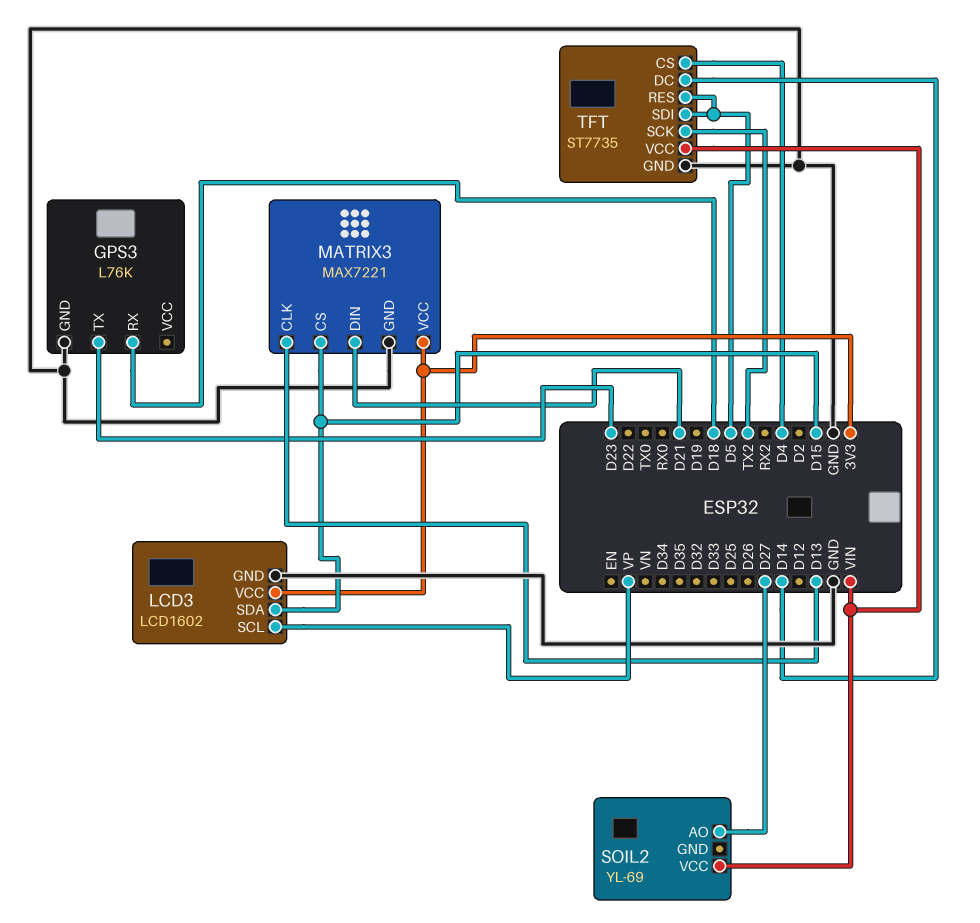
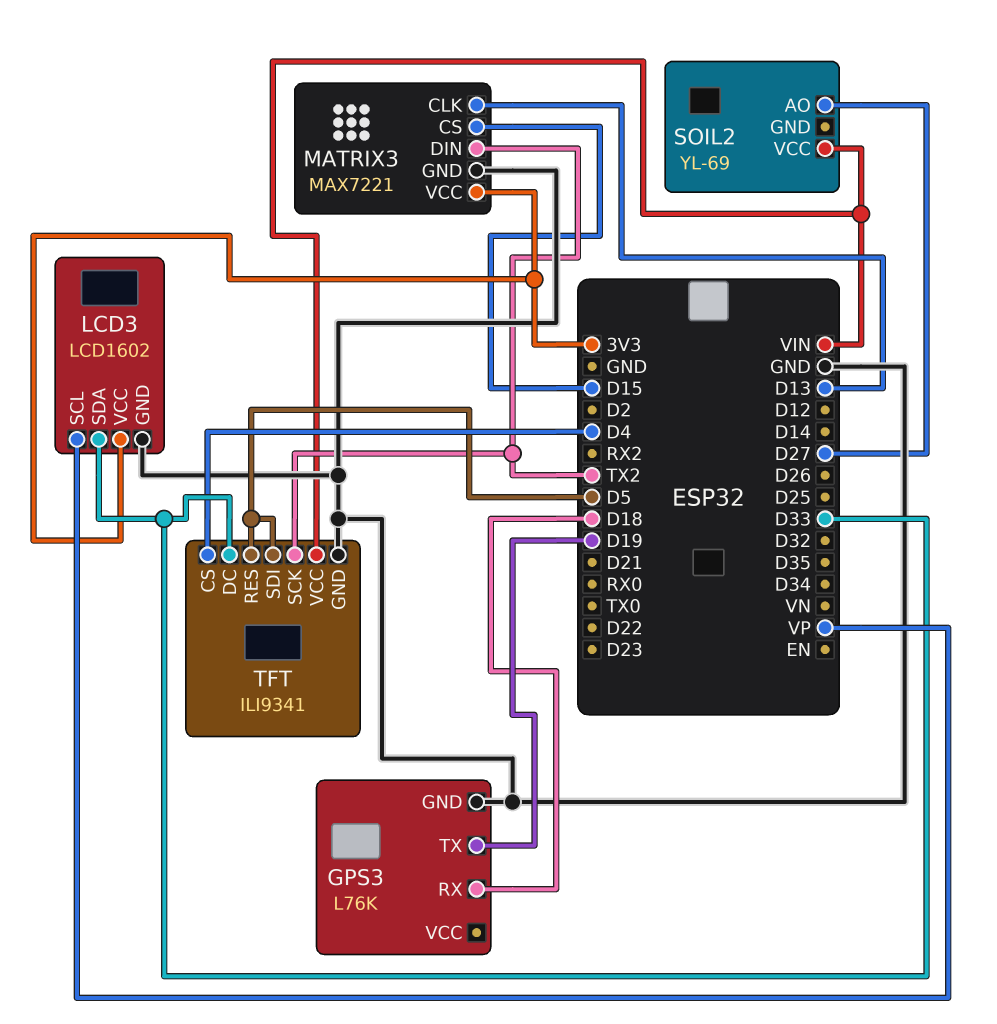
GPS3 pin TX: D23 -> D19
LCD3 pin SDA: D15 -> D33
MATRIX3 pin DIN: D21 -> TX2
TFT: ST7735 -> ILI9341
TFT pin DC: D14 -> D33

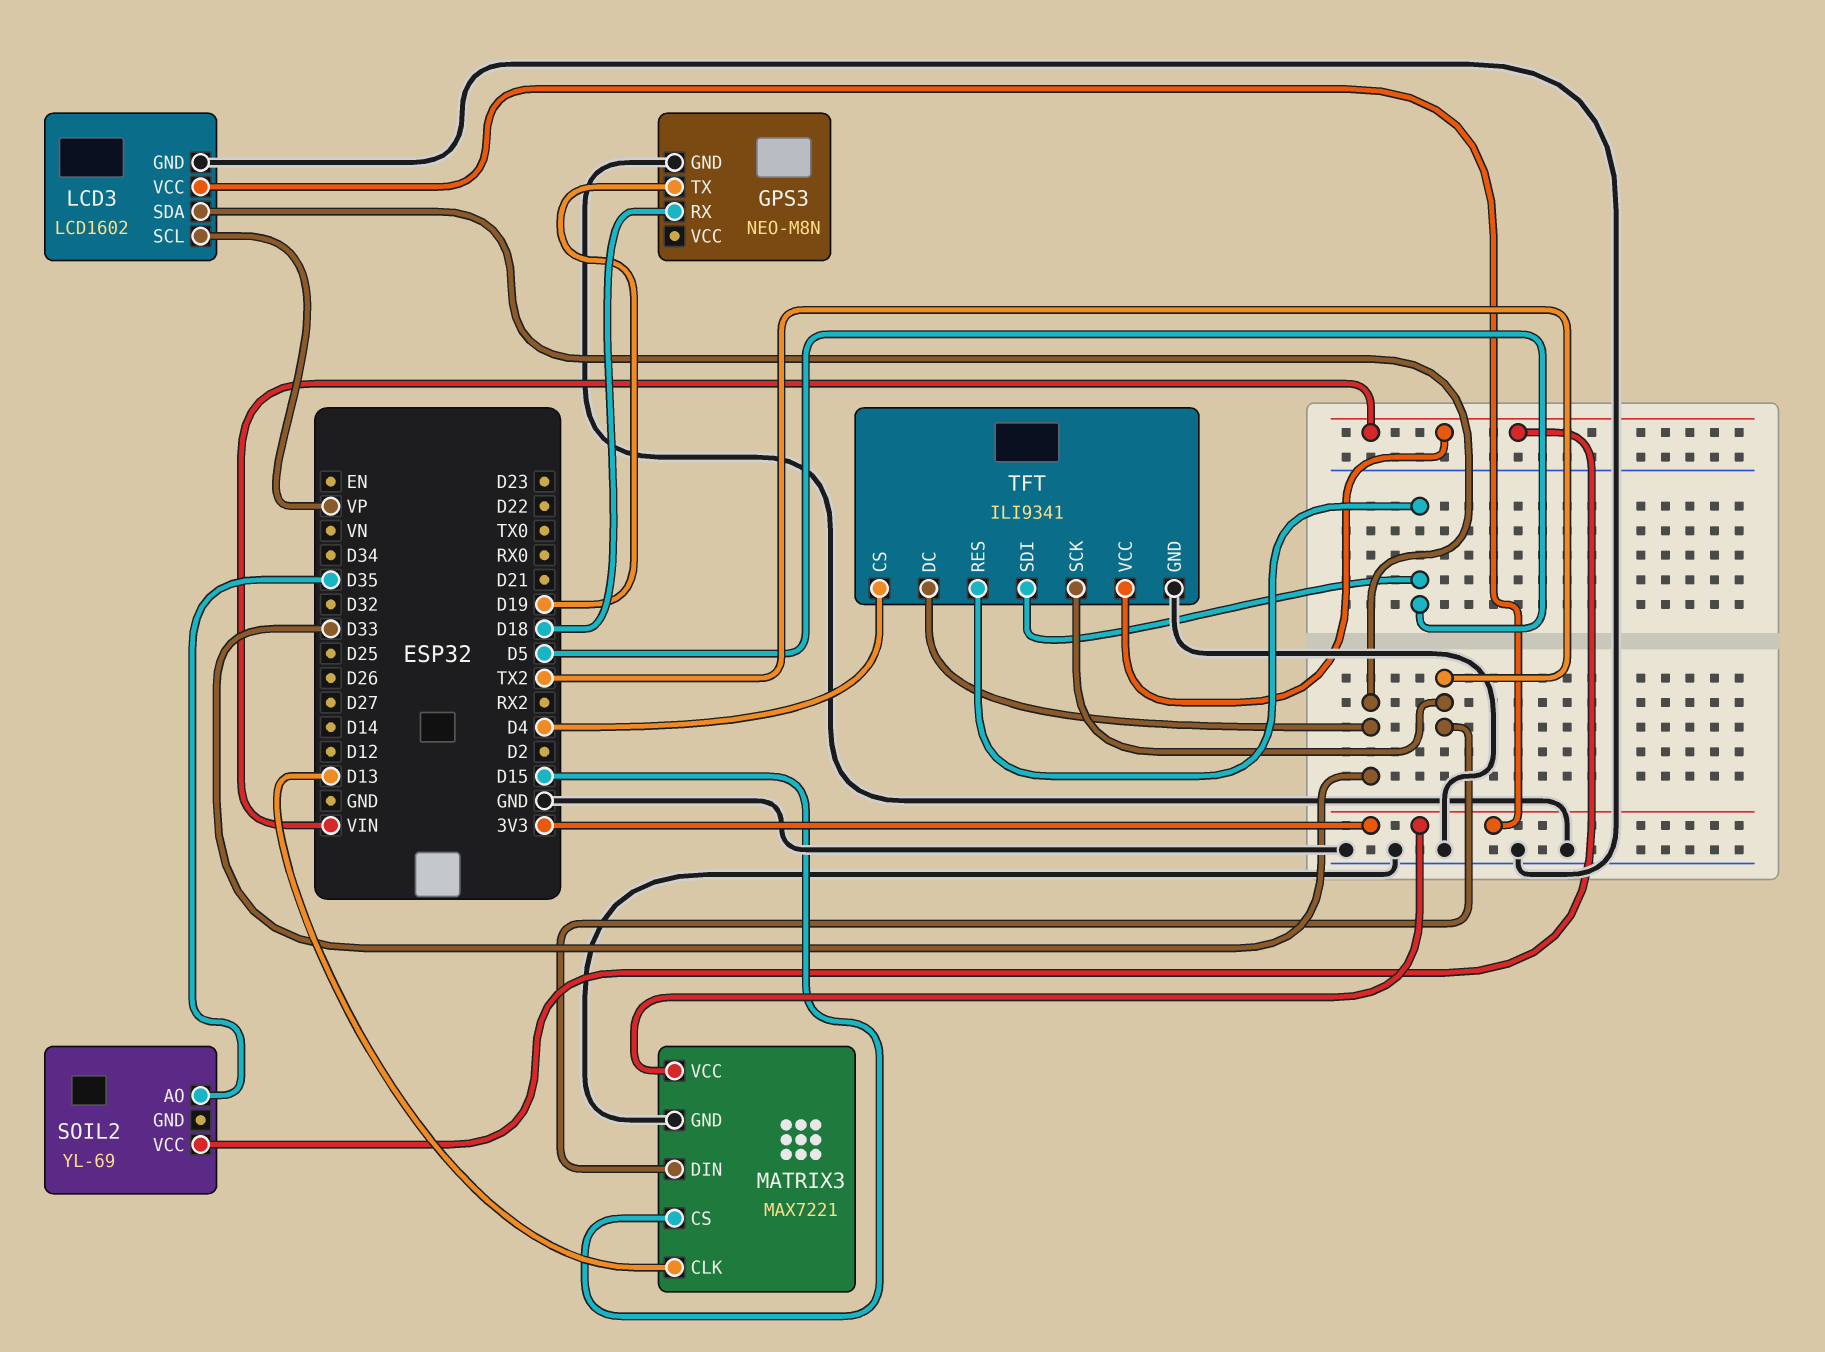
GPS3: L76K -> NEO-M8N
SOIL2 pin AO: D27 -> D35

